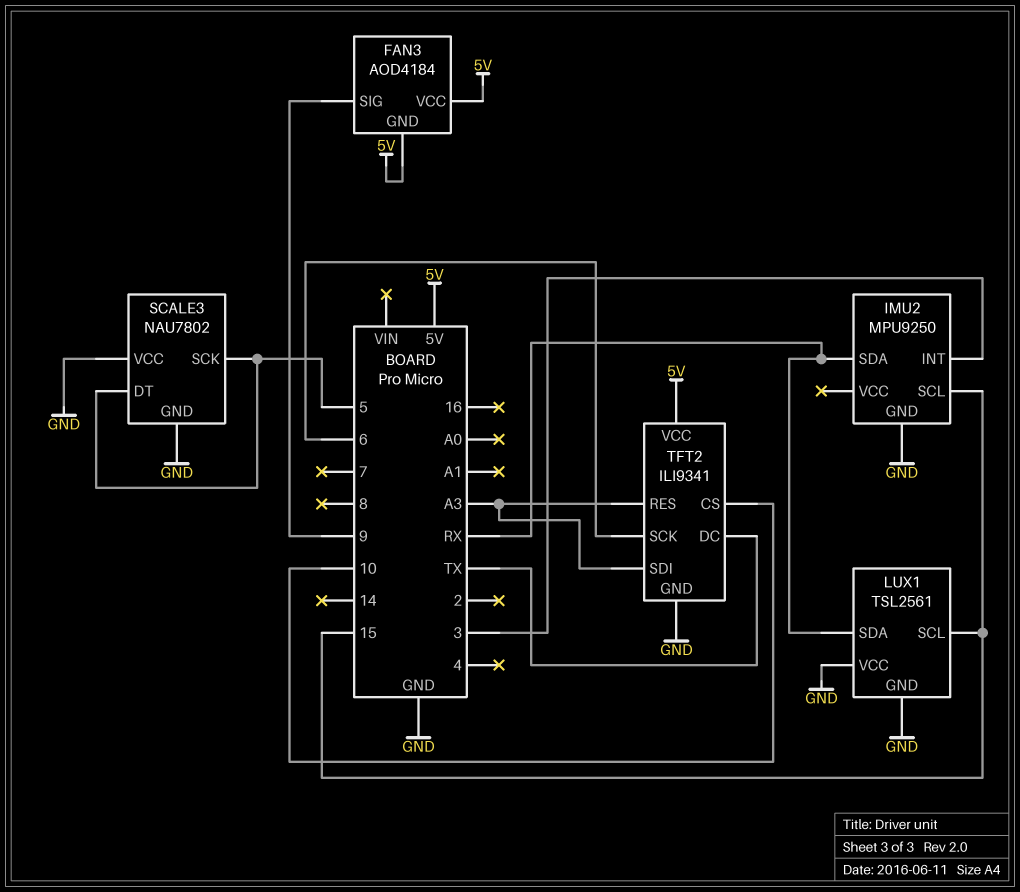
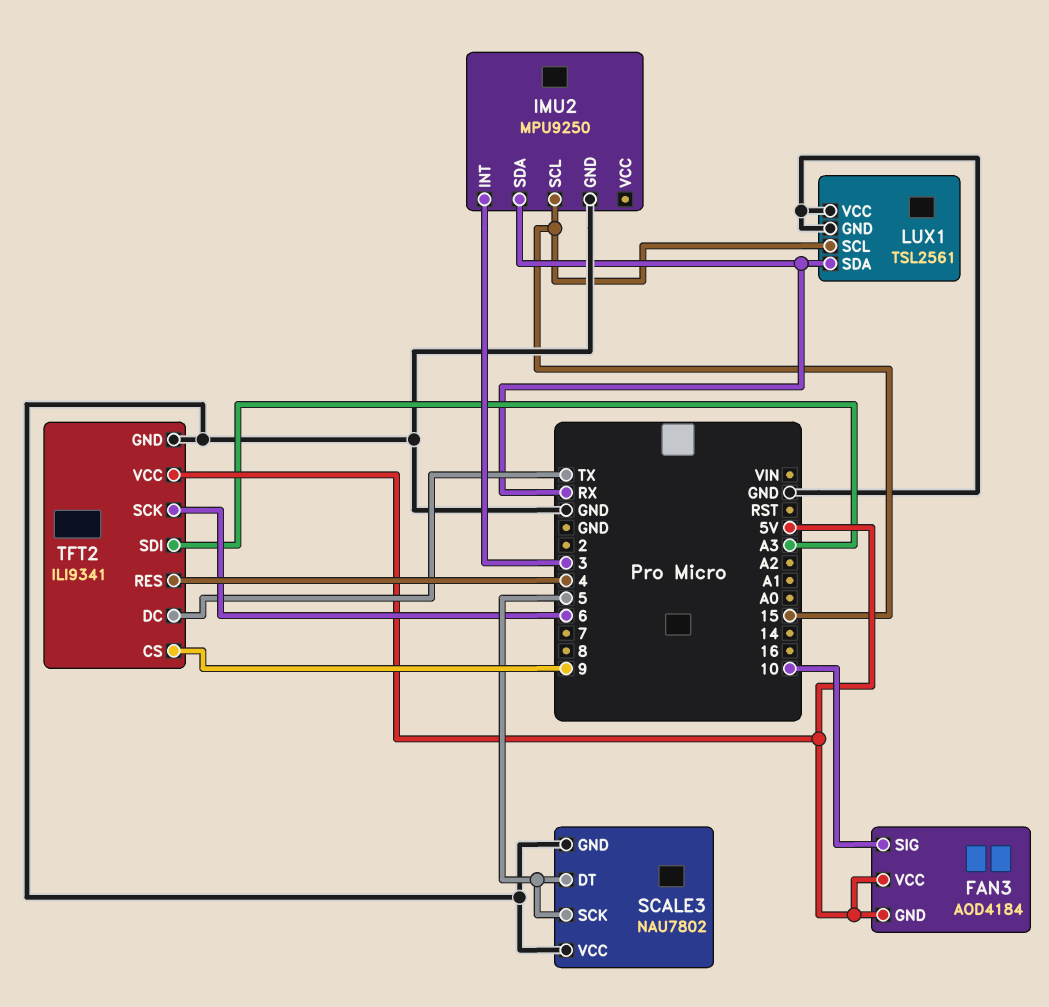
FAN3 pin SIG: 9 -> 10
TFT2 pin CS: 10 -> 9
TFT2 pin RES: A3 -> 4

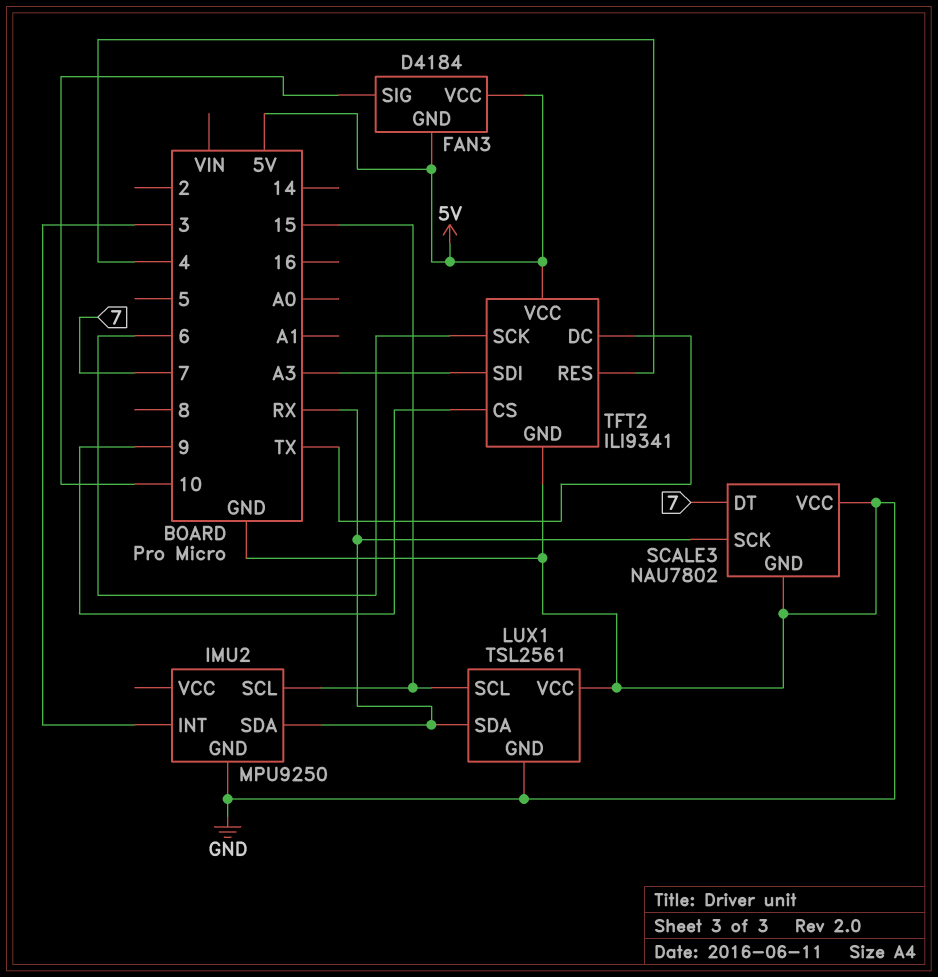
FAN3: AOD4184 -> D4184
SCALE3 pin DT: 5 -> 7
SCALE3 pin SCK: 5 -> RX

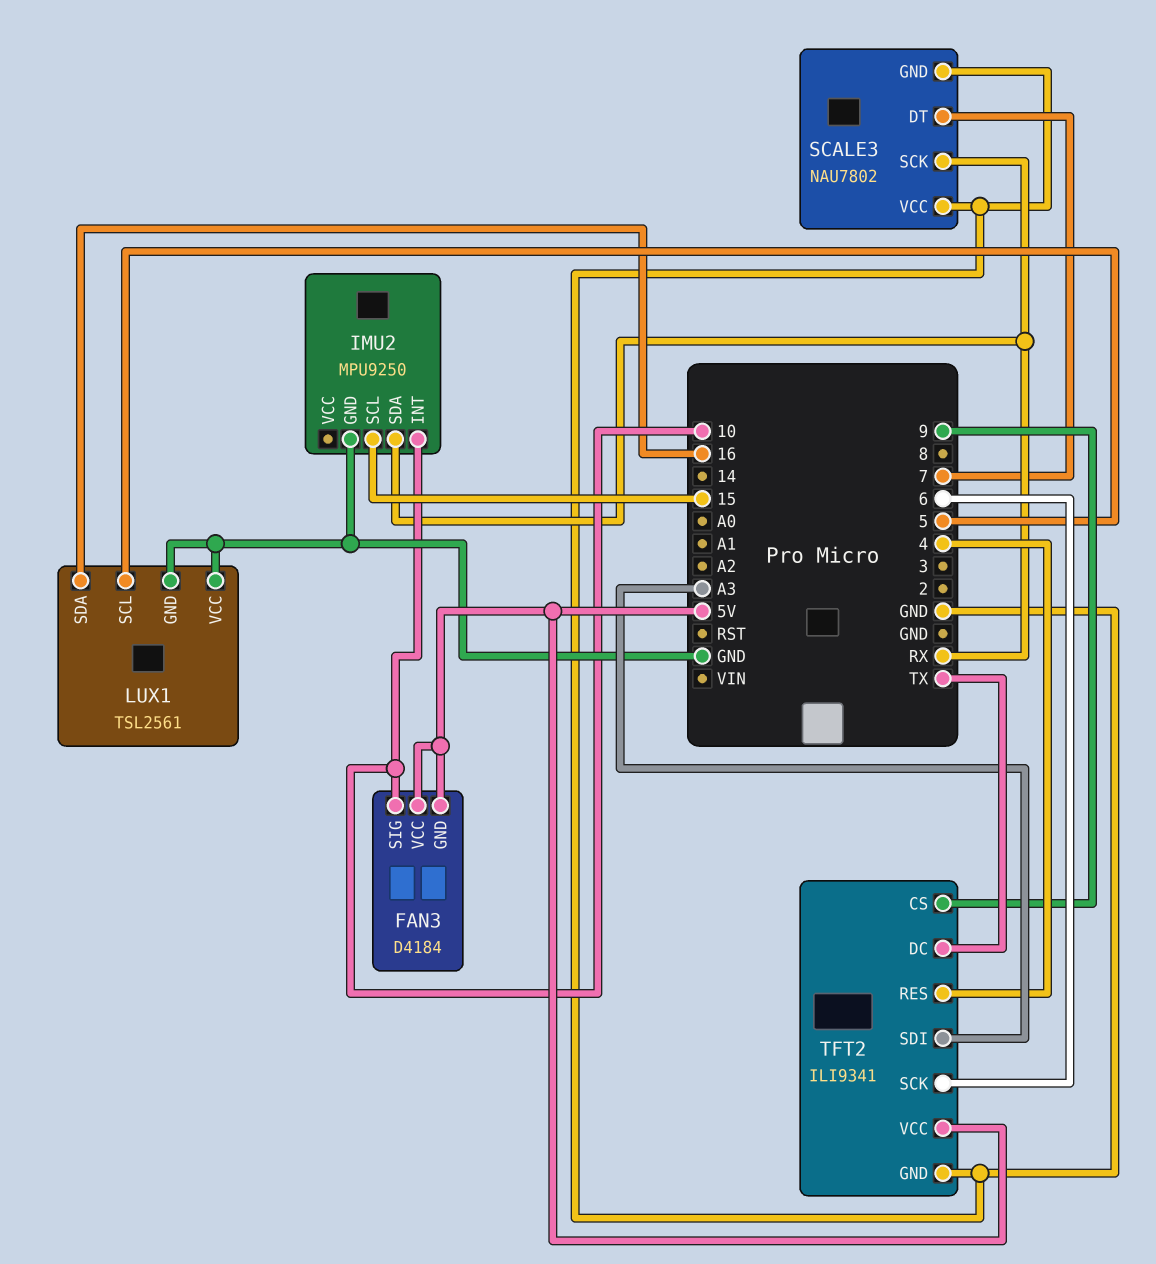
IMU2 pin INT: 3 -> 10
LUX1 pin SCL: 15 -> 5
LUX1 pin SDA: RX -> 16

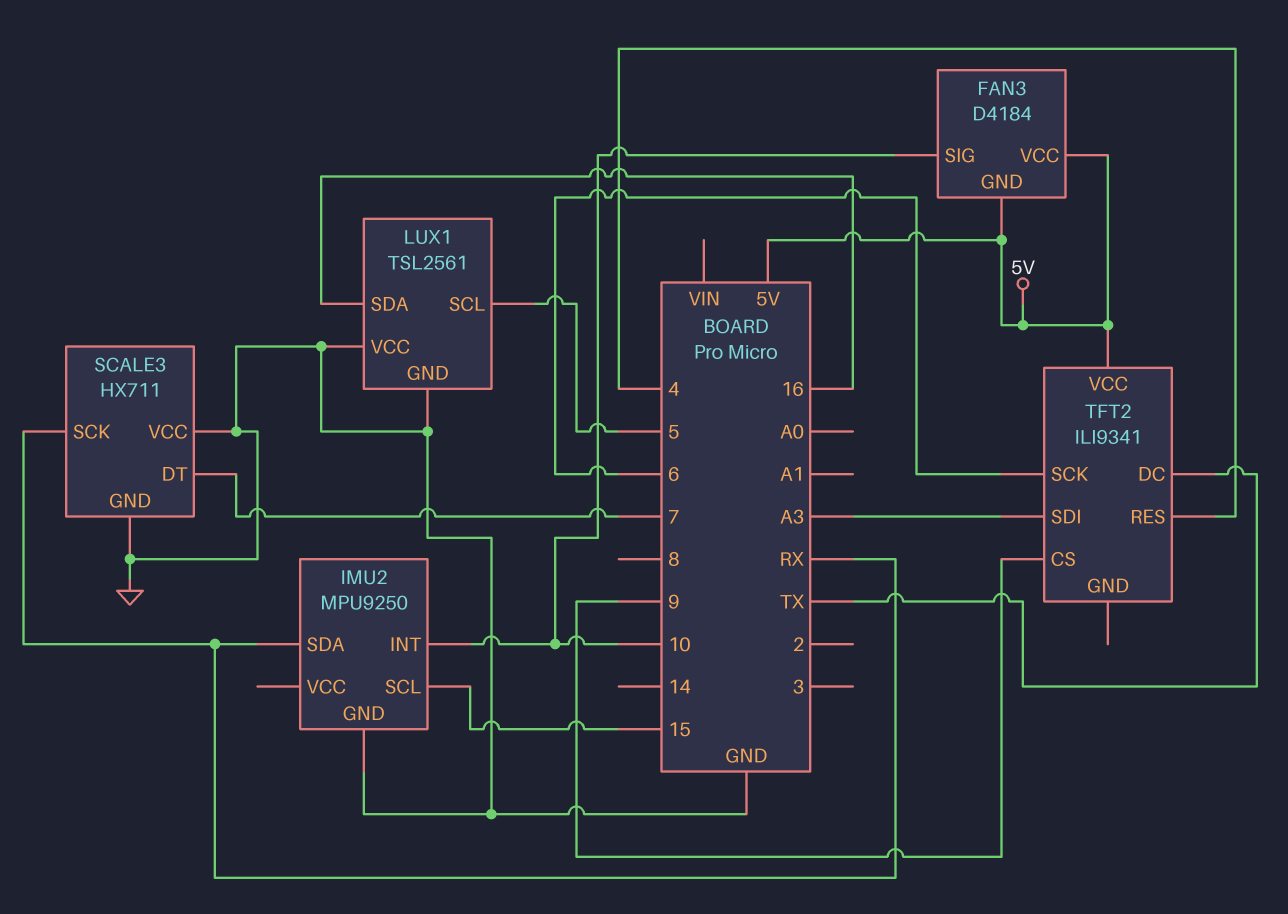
SCALE3: NAU7802 -> HX711
TFT2 pin GND: GND -> none

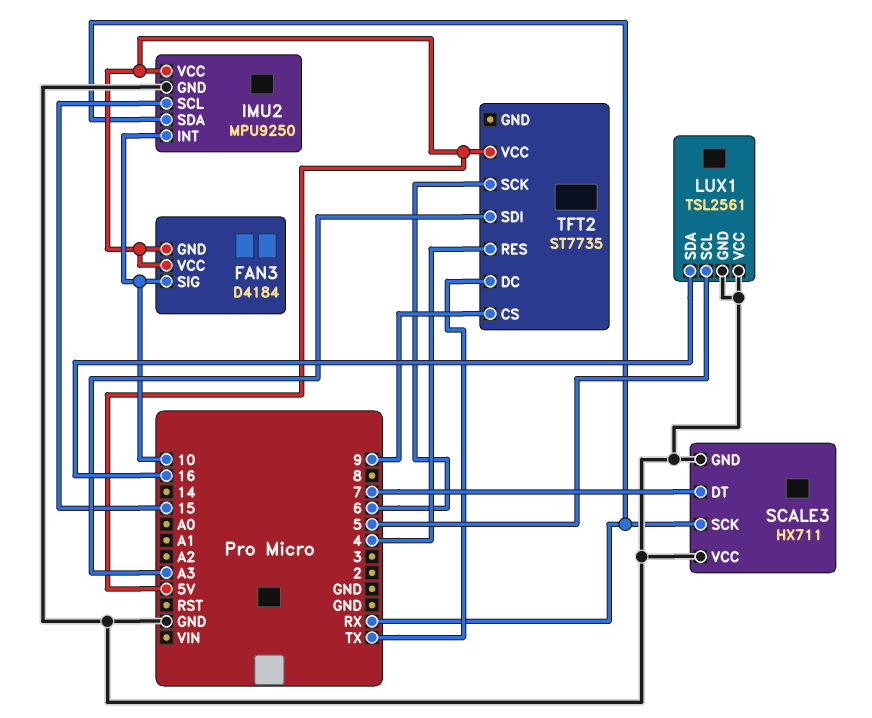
IMU2 pin VCC: none -> 5V
TFT2: ILI9341 -> ST7735

